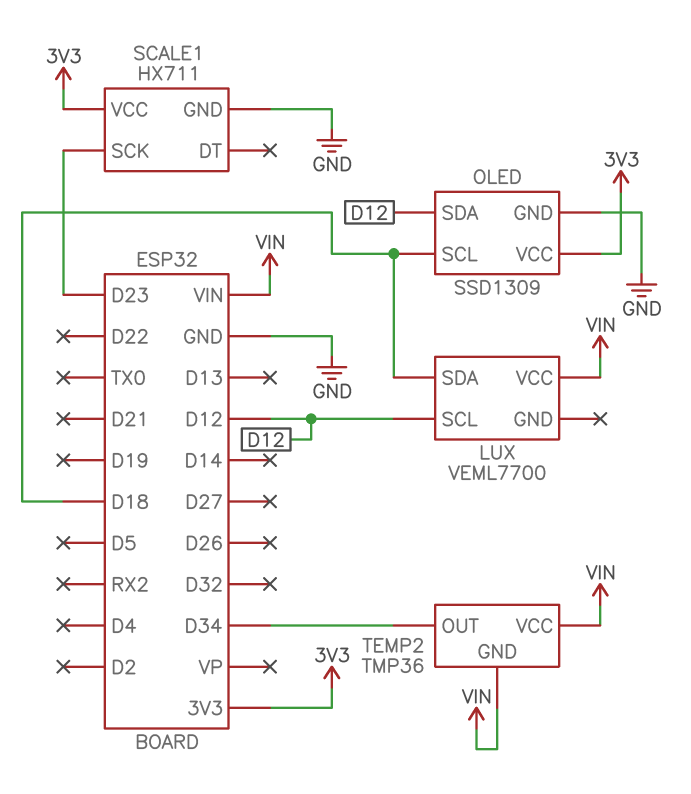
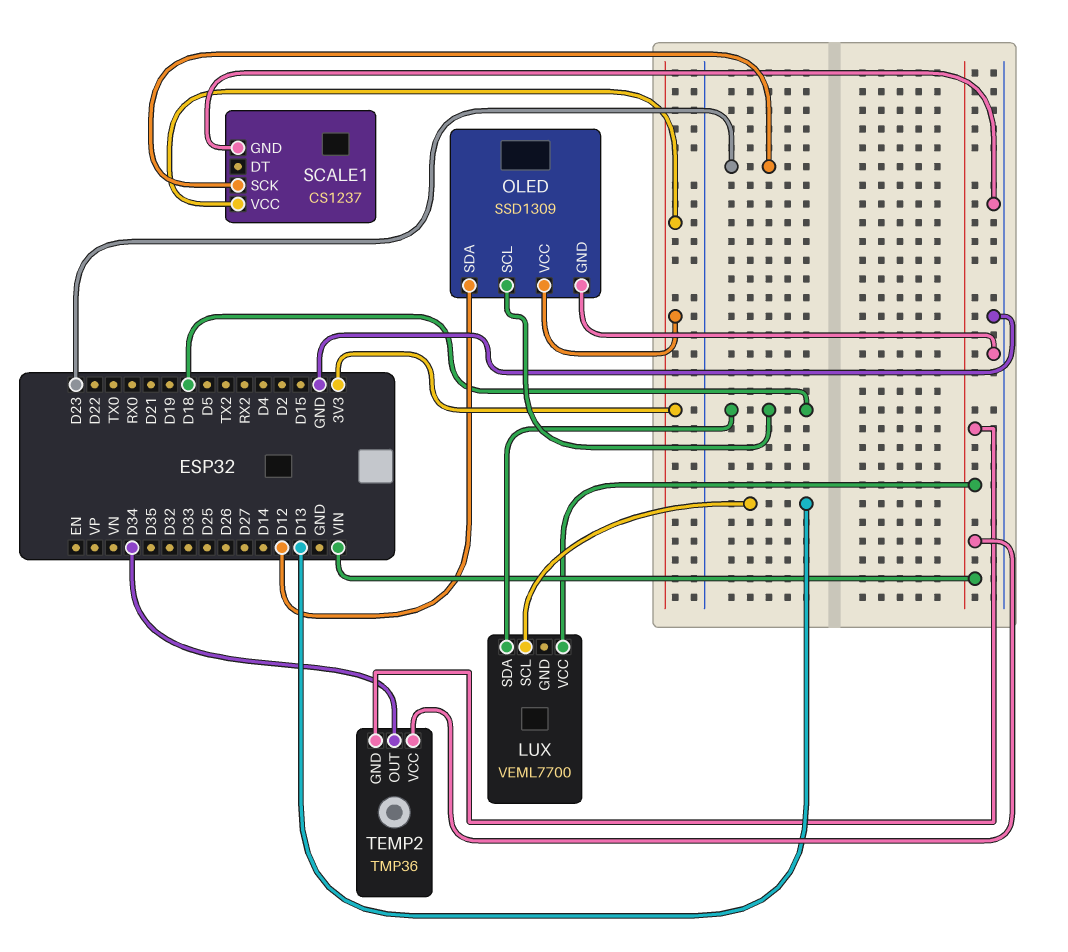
LUX pin SCL: D12 -> D13
SCALE1: HX711 -> CS1237

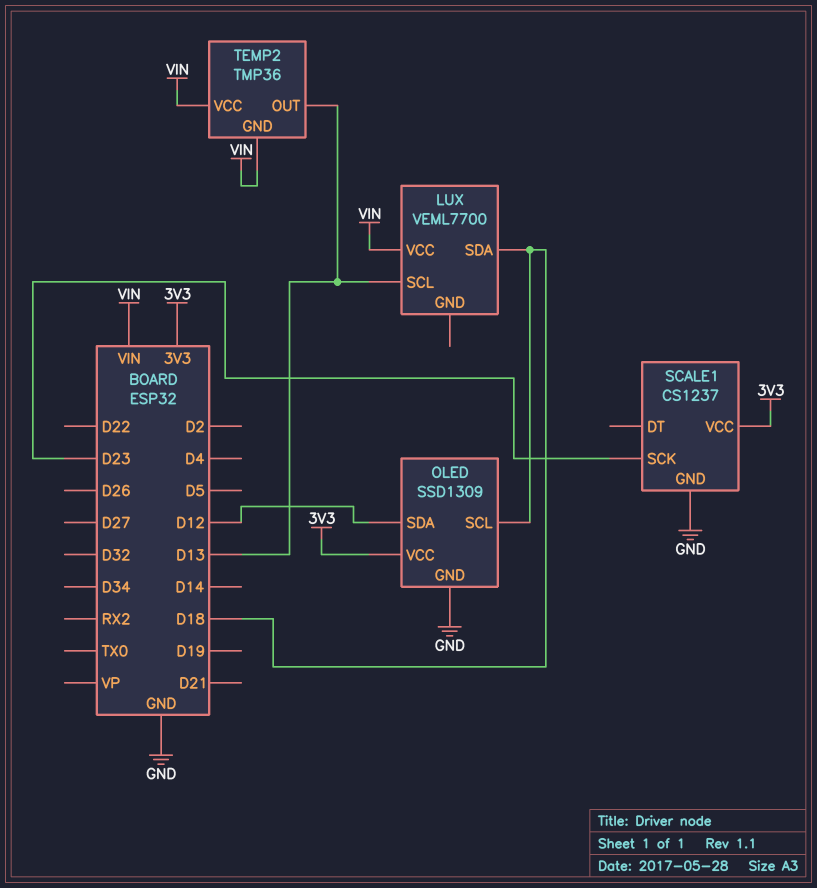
TEMP2 pin OUT: D34 -> D13

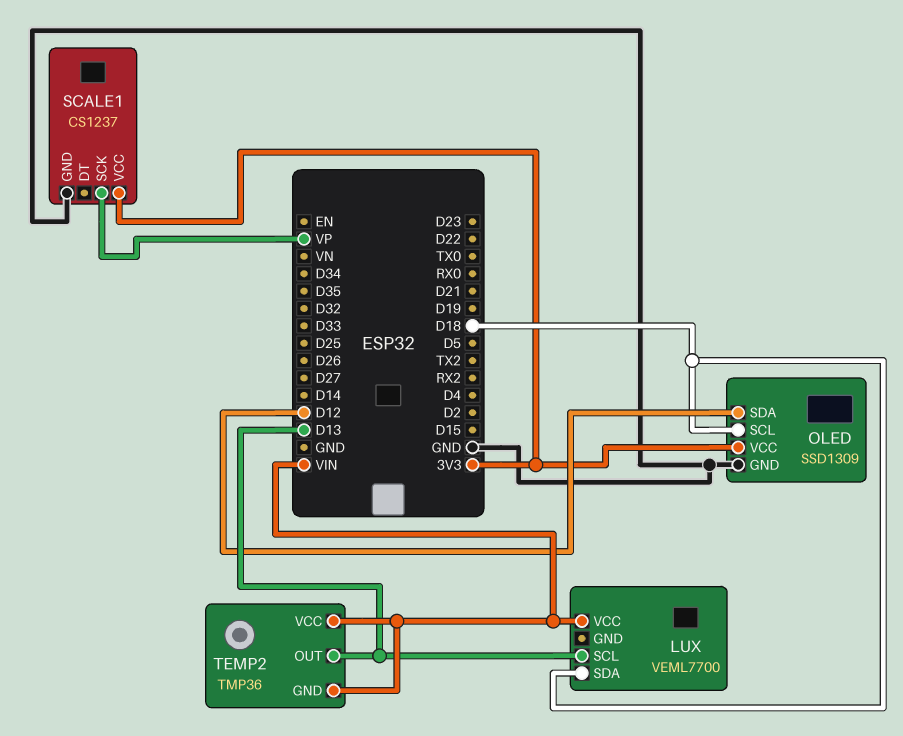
SCALE1 pin SCK: D23 -> VP

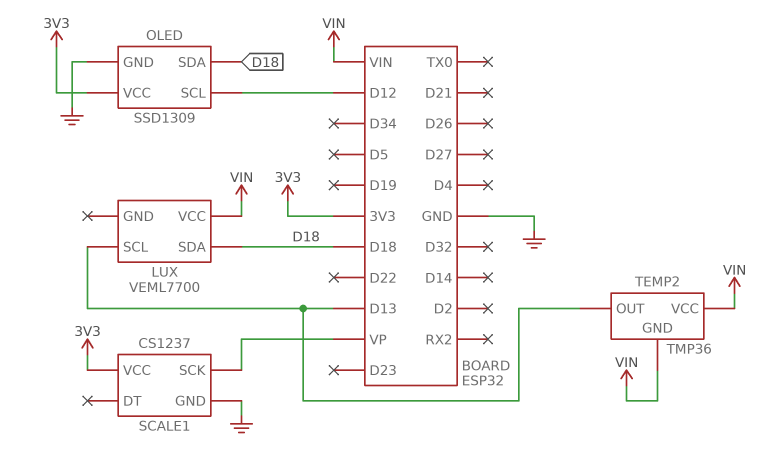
OLED pin SCL: D18 -> D12
OLED pin SDA: D12 -> D18

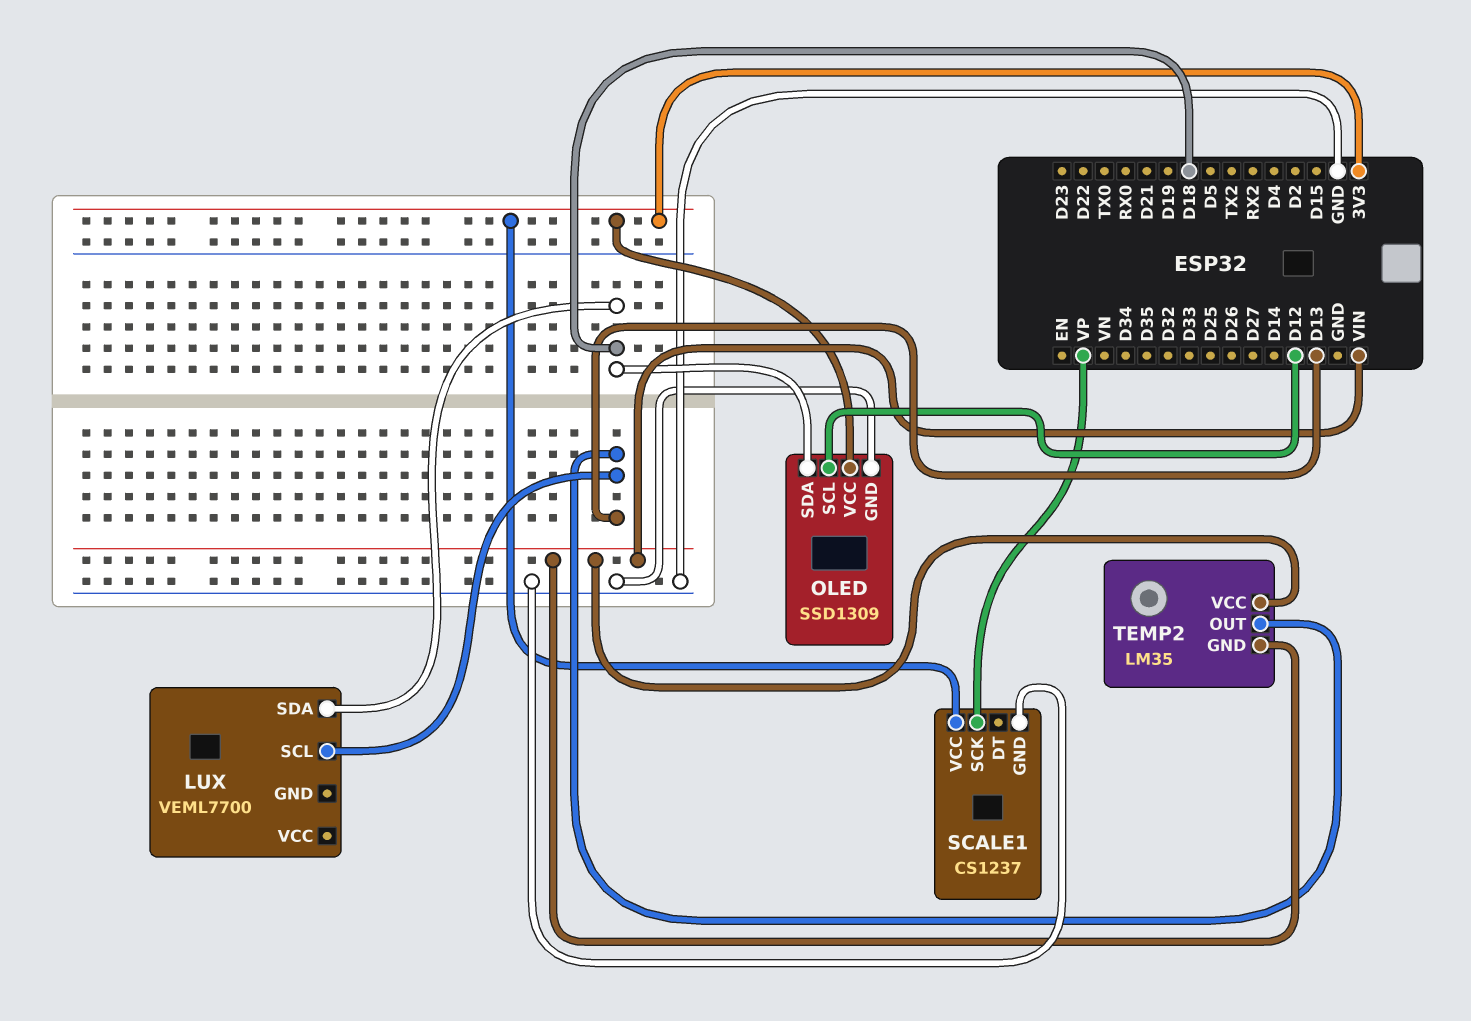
LUX pin VCC: VIN -> none
TEMP2: TMP36 -> LM35

